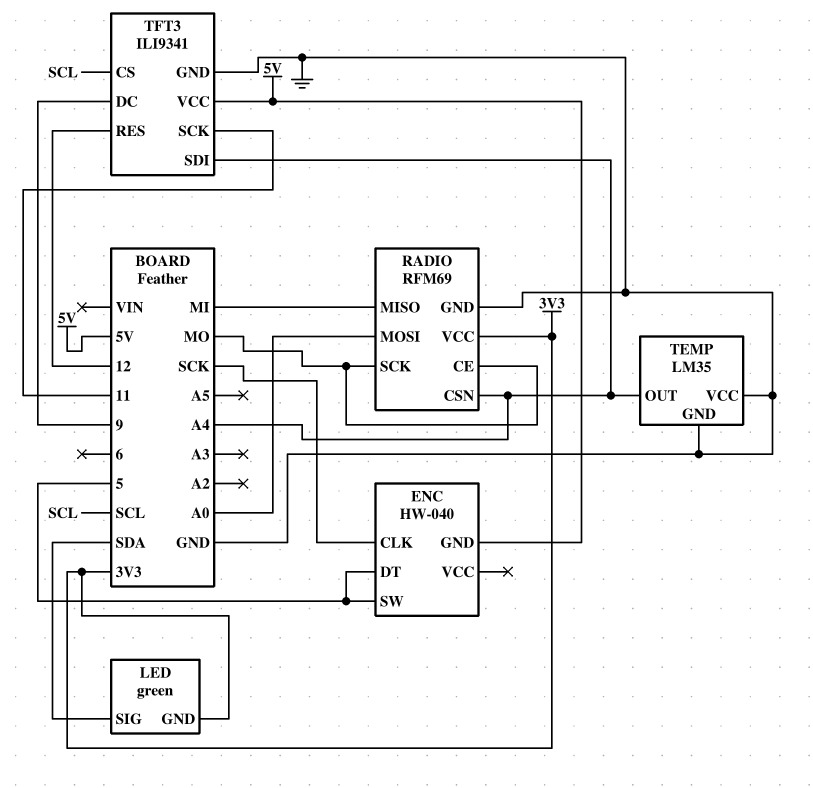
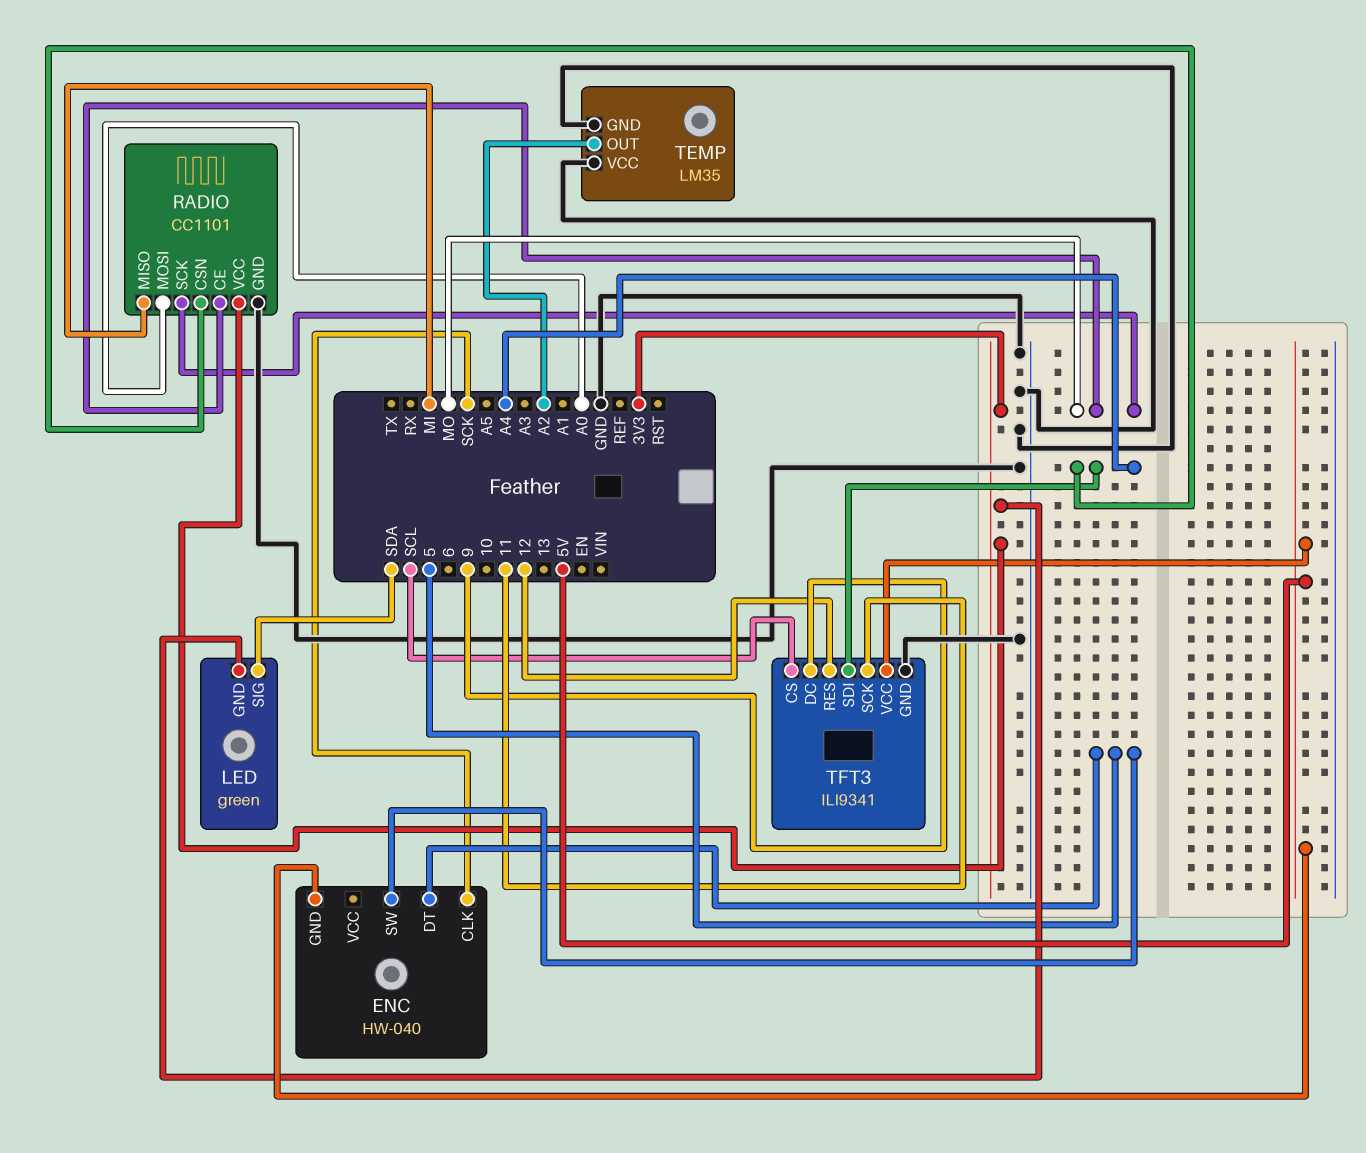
RADIO: RFM69 -> CC1101
TEMP pin OUT: A4 -> A2

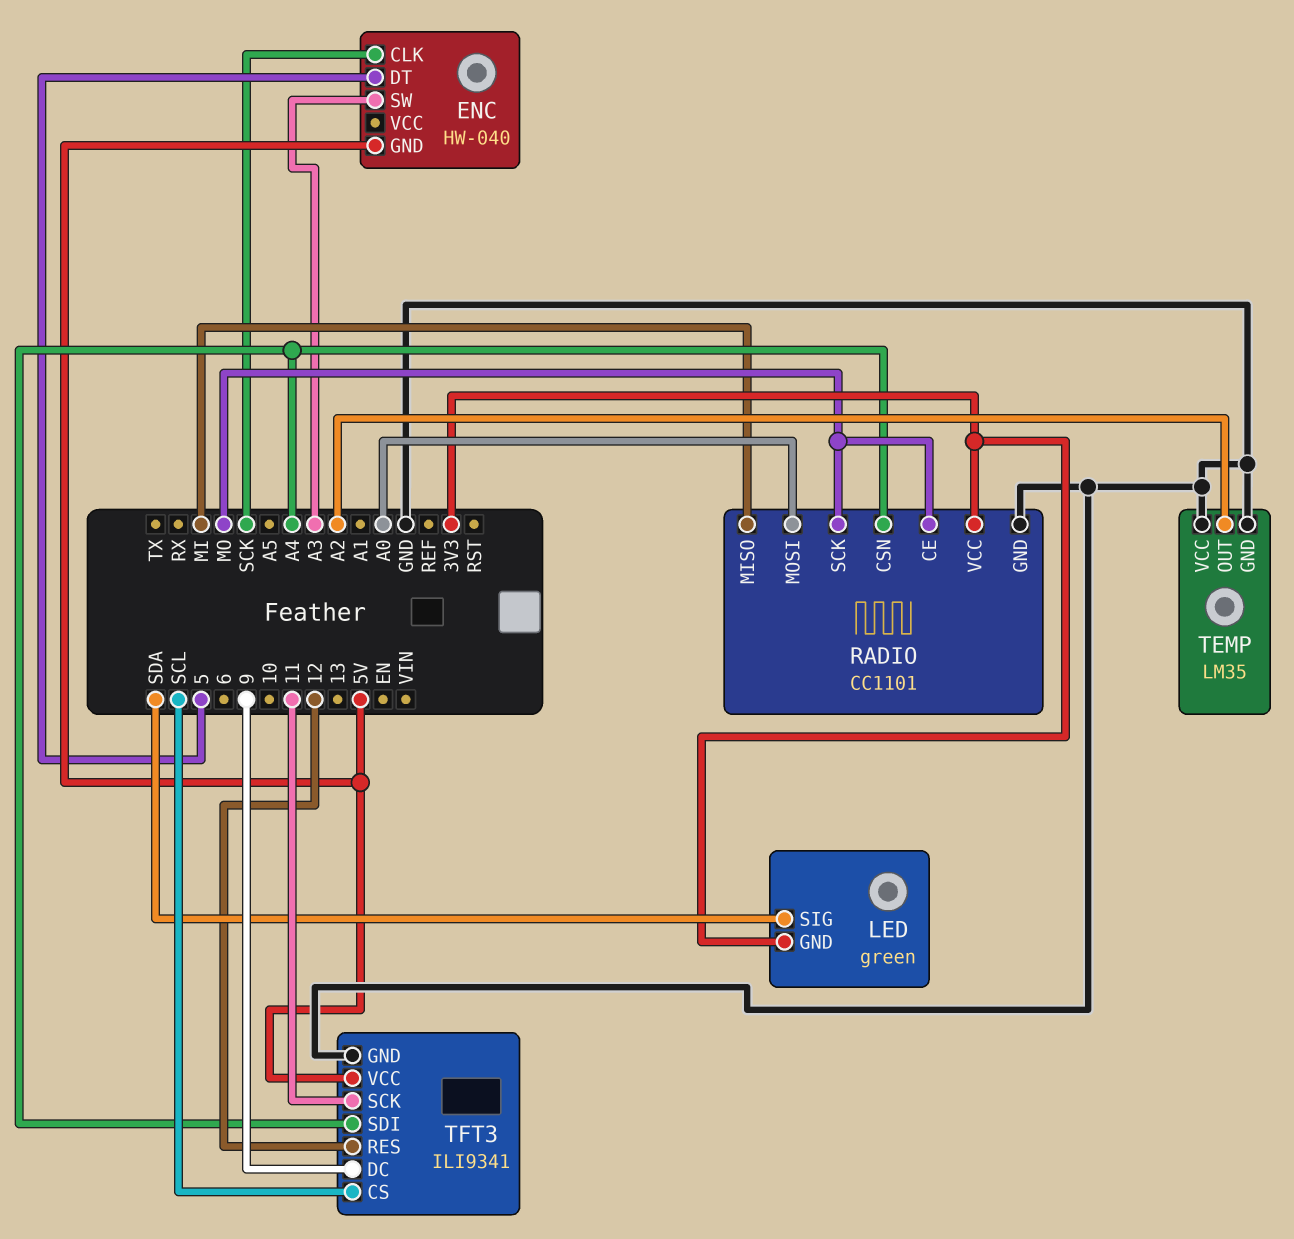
ENC pin SW: 5 -> A3

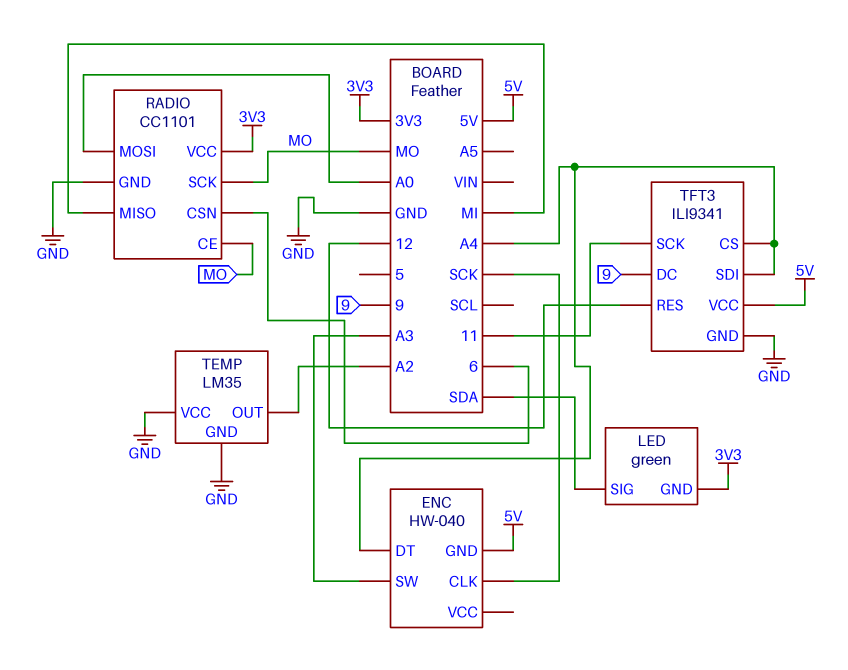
ENC pin DT: 5 -> A4
RADIO pin CSN: A4 -> 6
TFT3 pin CS: SCL -> A4

